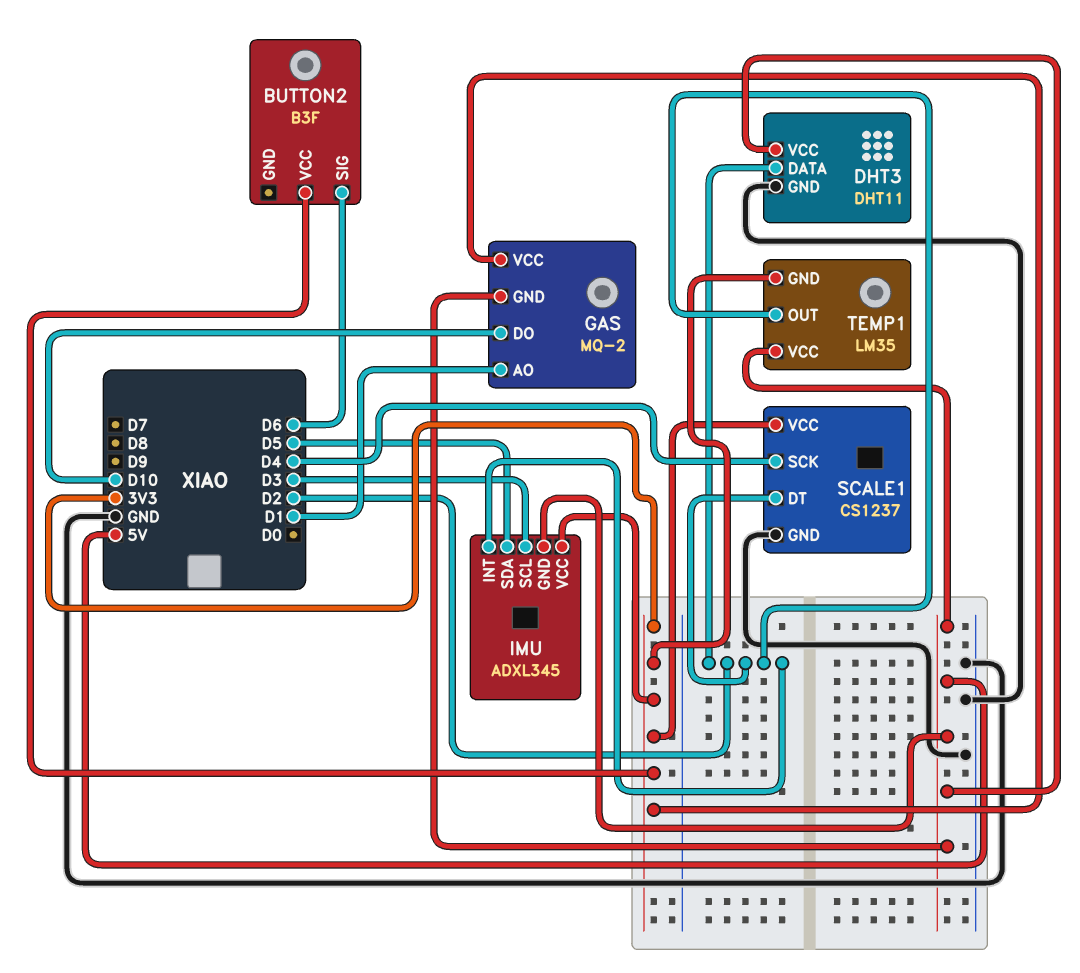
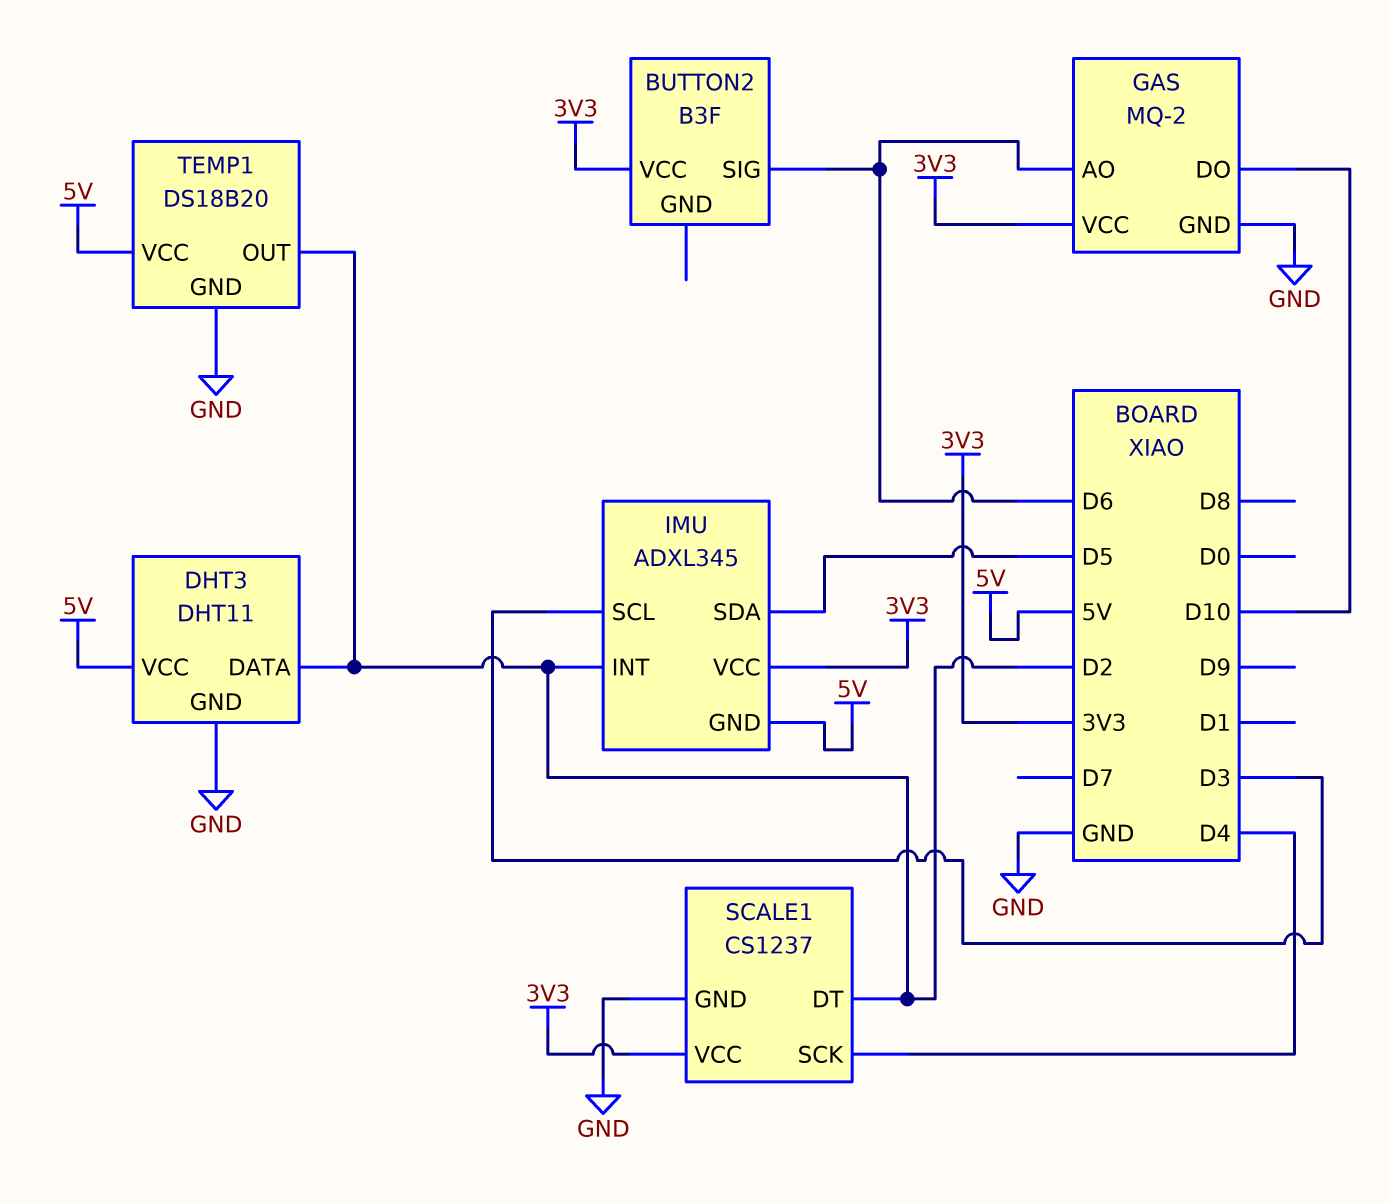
GAS pin AO: D1 -> D6
GAS pin GND: 5V -> GND
TEMP1: LM35 -> DS18B20
TEMP1 pin GND: 3V3 -> GND

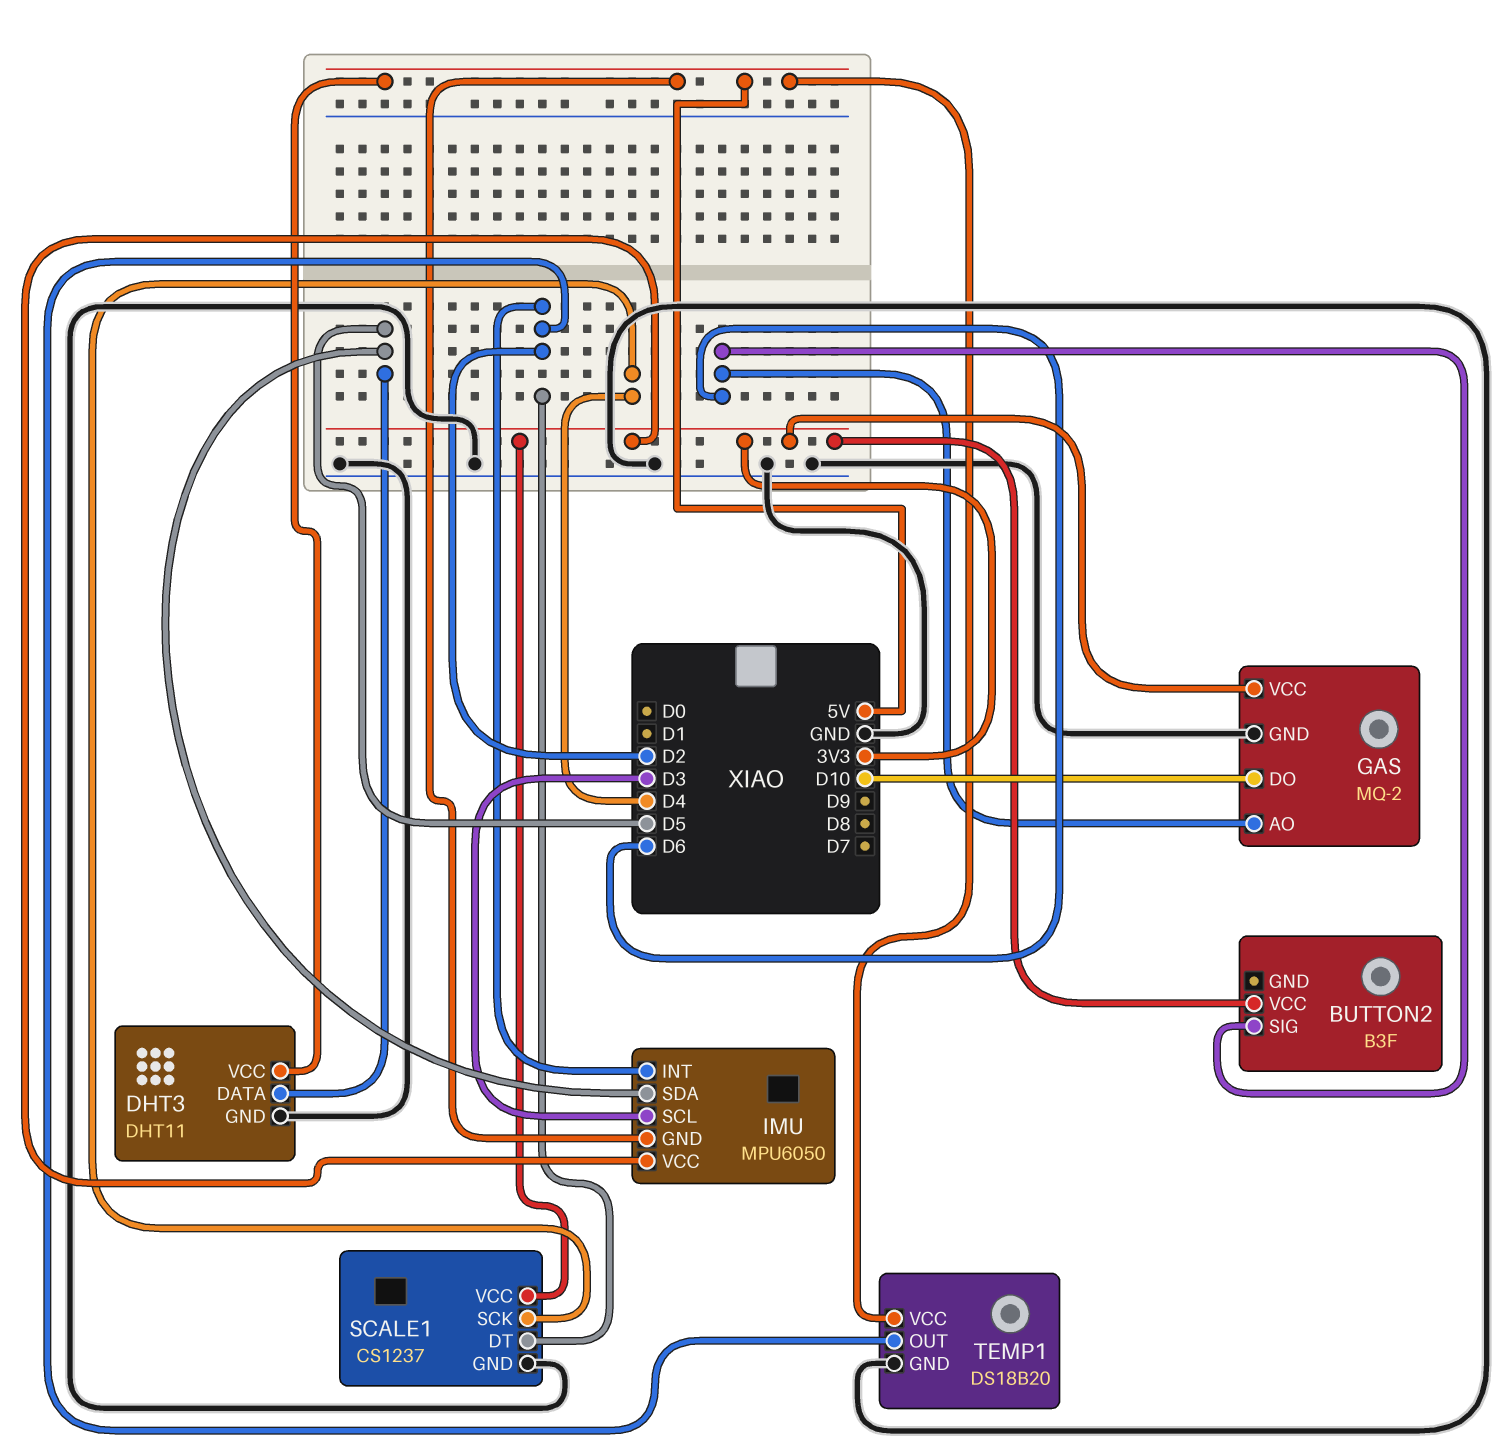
DHT3 pin DATA: D2 -> D5
IMU: ADXL345 -> MPU6050

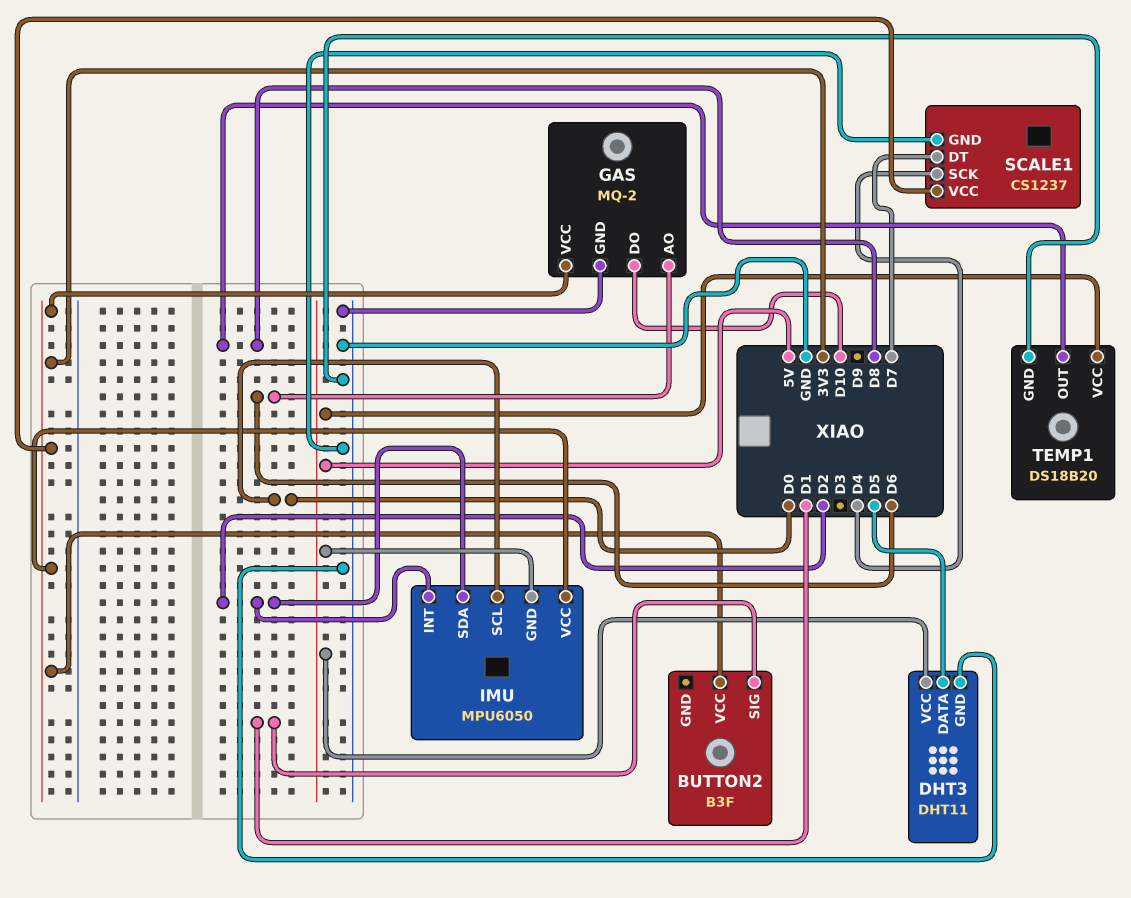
BUTTON2 pin SIG: D6 -> D1
IMU pin SCL: D3 -> D0
IMU pin SDA: D5 -> D2
SCALE1 pin DT: D2 -> D7
TEMP1 pin OUT: D2 -> D8

